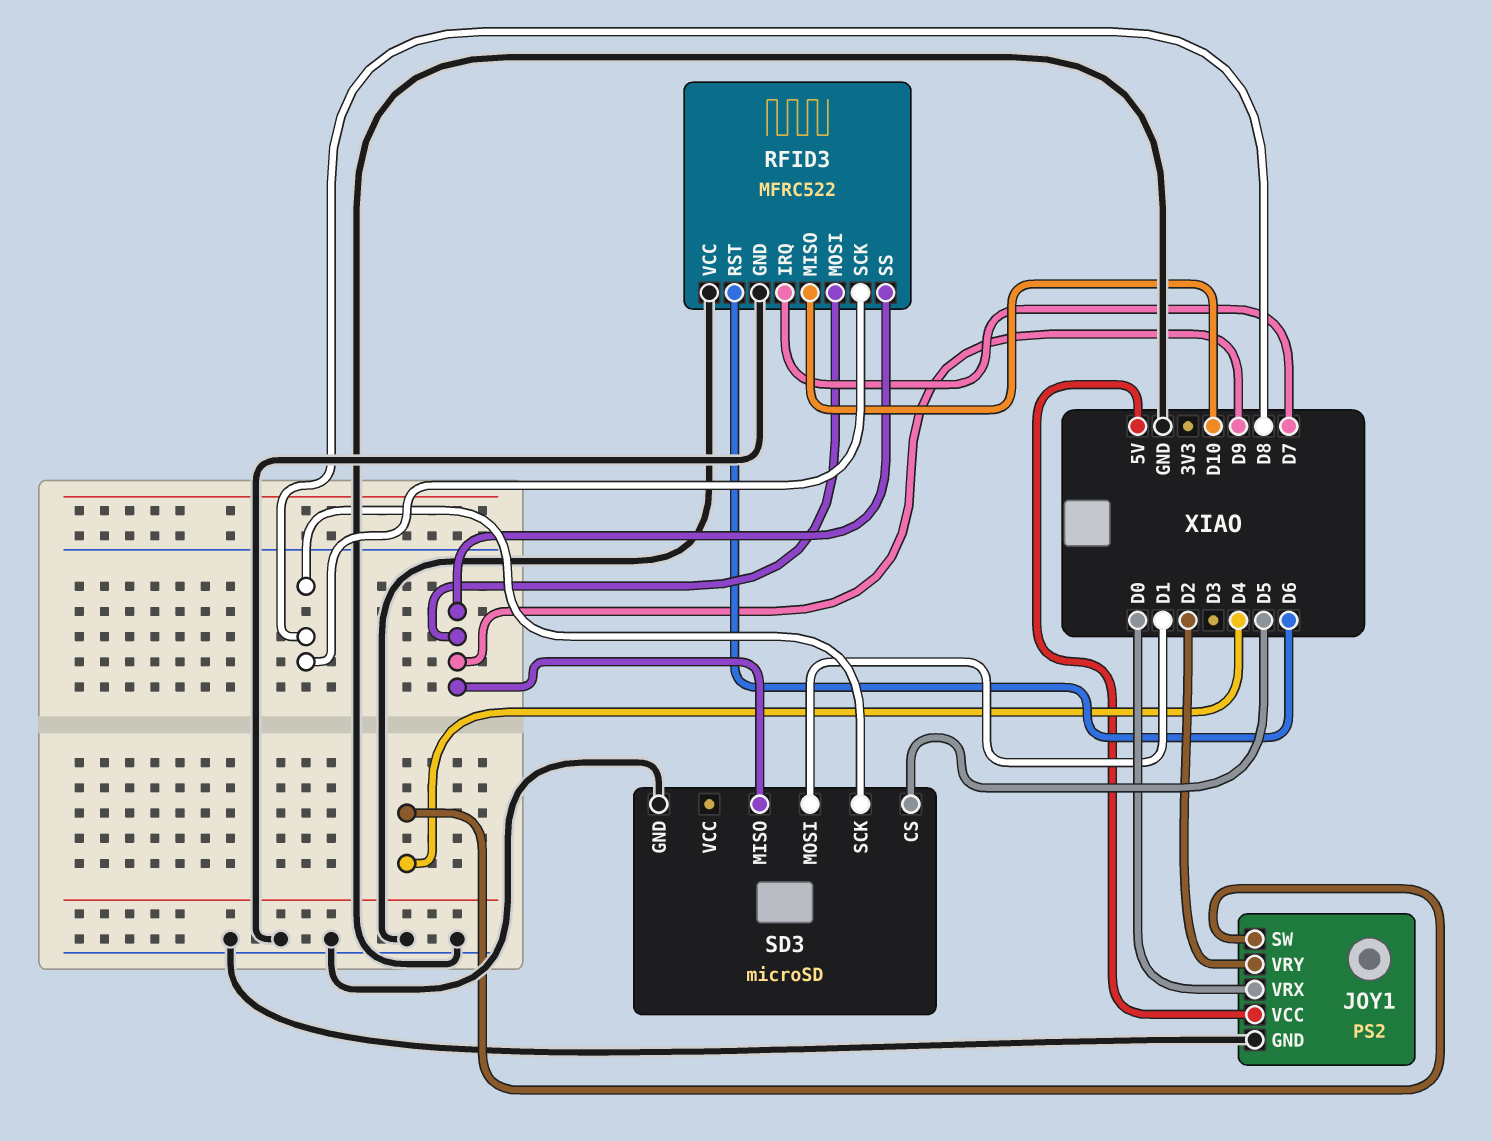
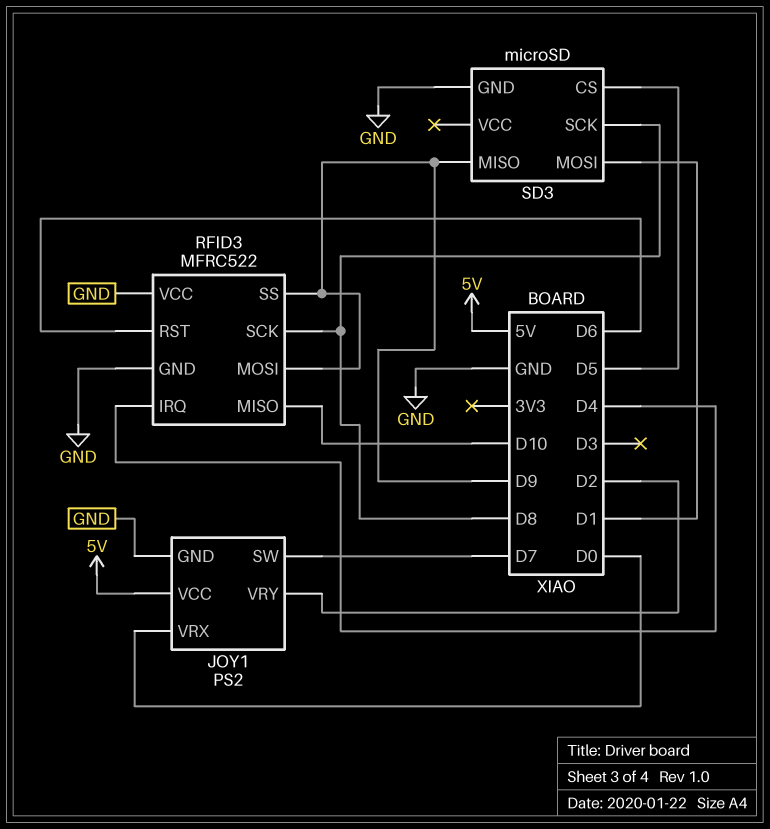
JOY1 pin SW: D4 -> D7
RFID3 pin IRQ: D7 -> D4

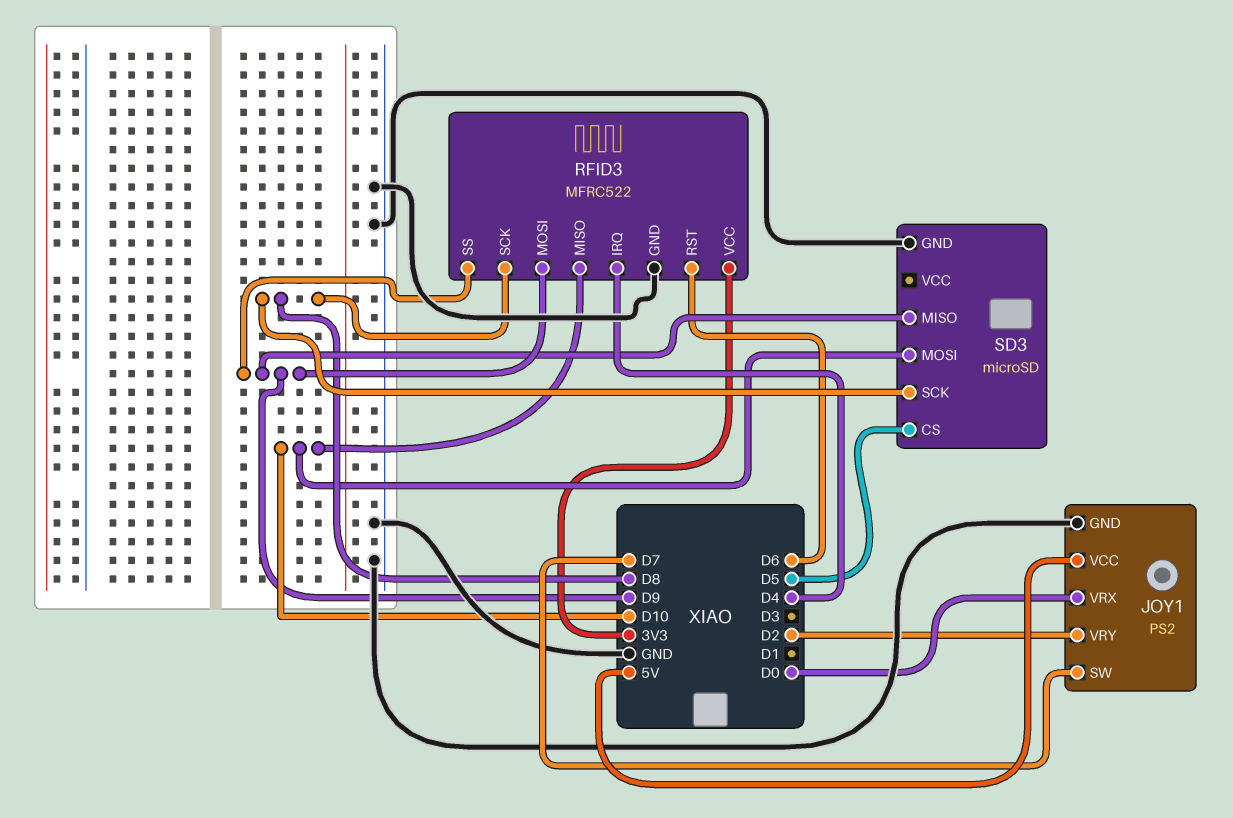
RFID3 pin VCC: GND -> 3V3
SD3 pin MOSI: D1 -> D10

